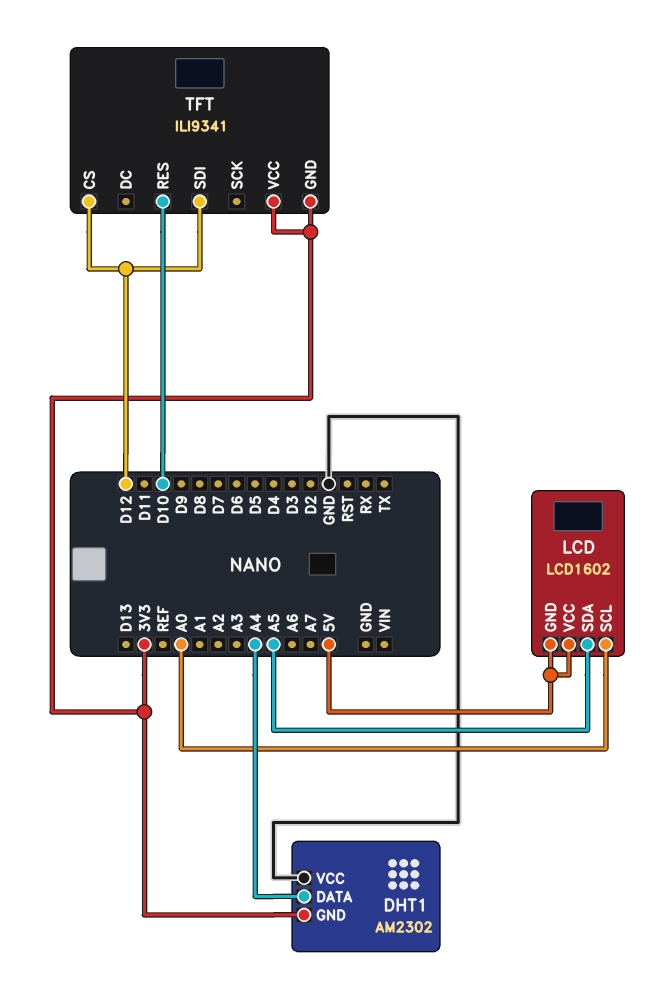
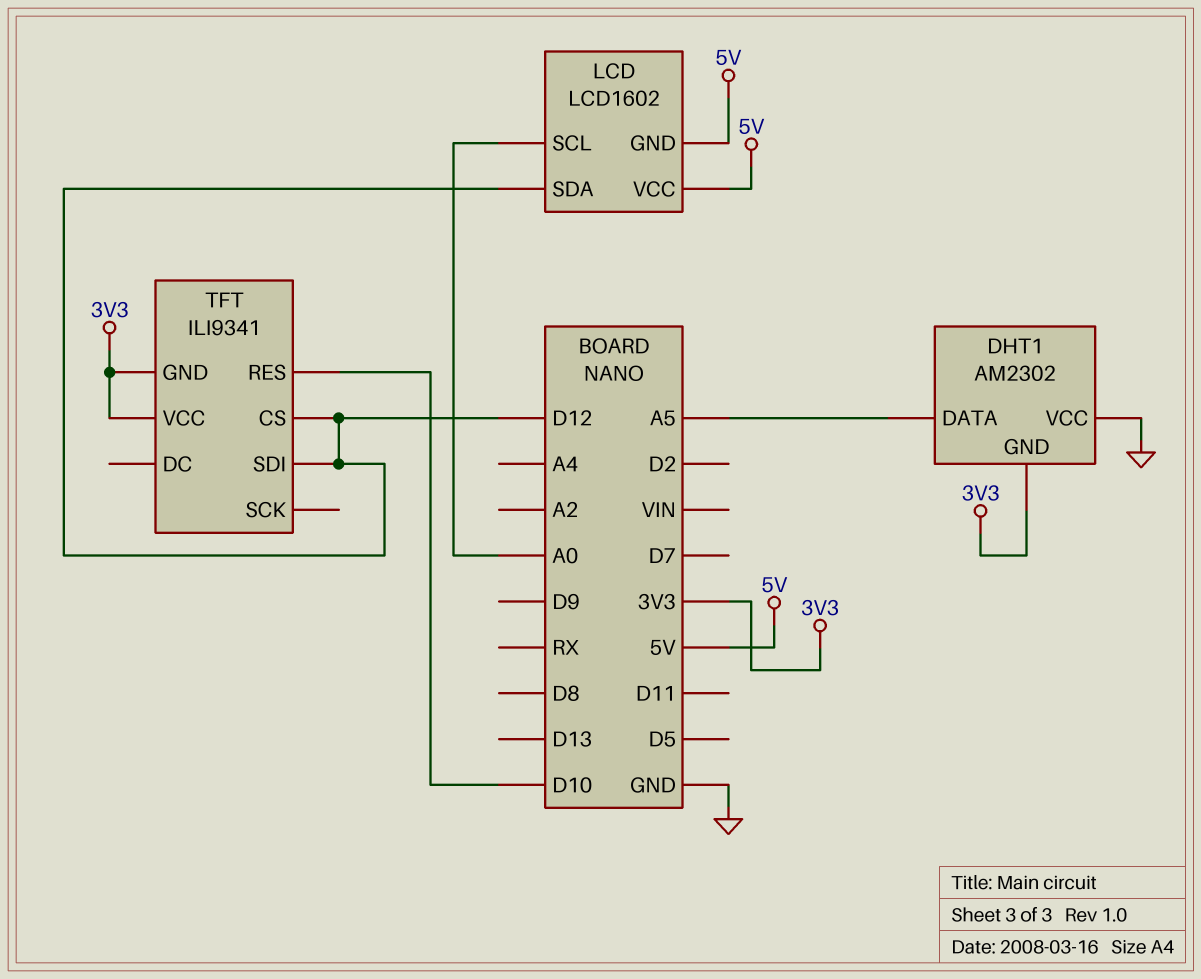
DHT1 pin DATA: A4 -> A5
LCD pin SDA: A5 -> D12

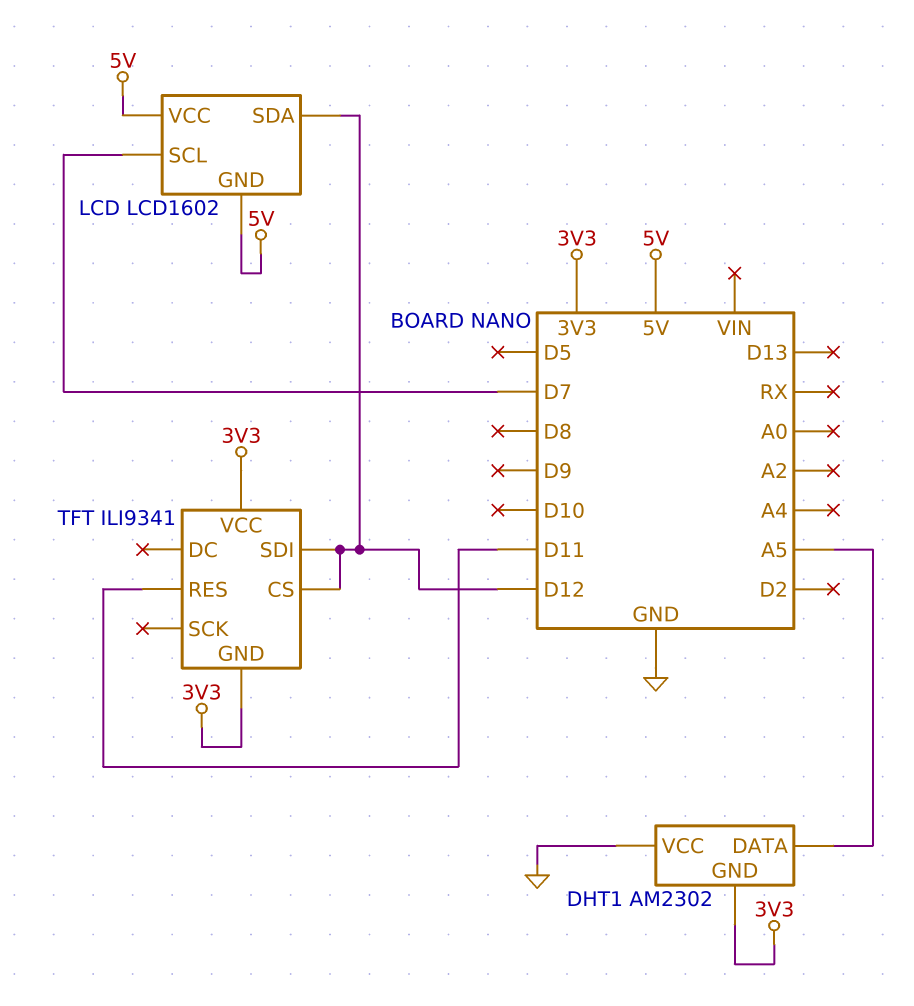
LCD pin SCL: A0 -> D7
TFT pin RES: D10 -> D11

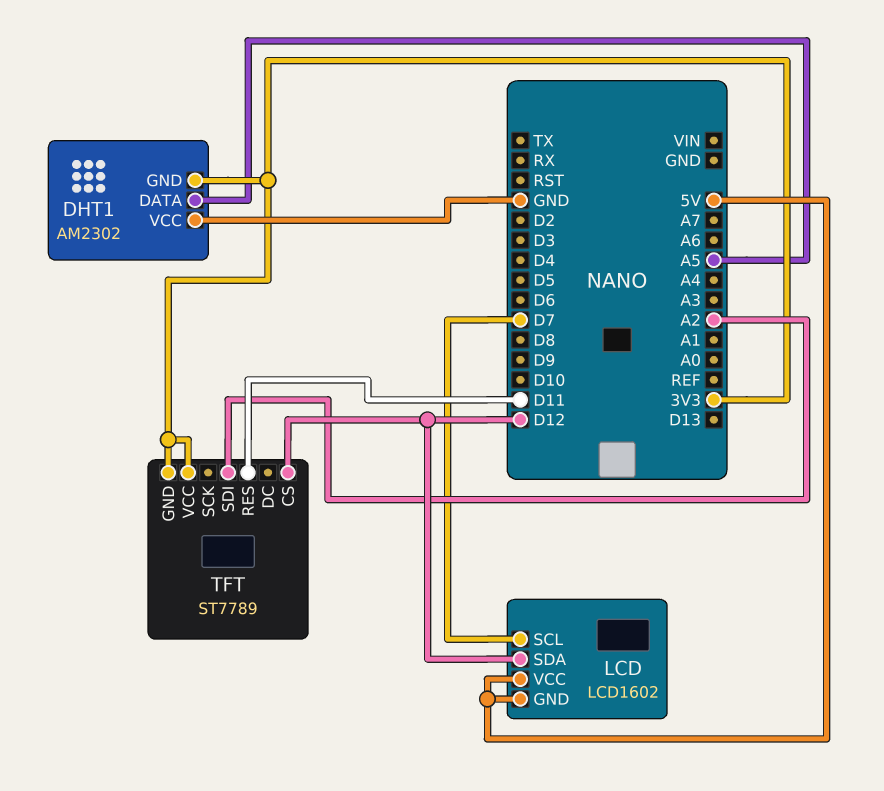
TFT: ILI9341 -> ST7789
TFT pin SDI: D12 -> A2

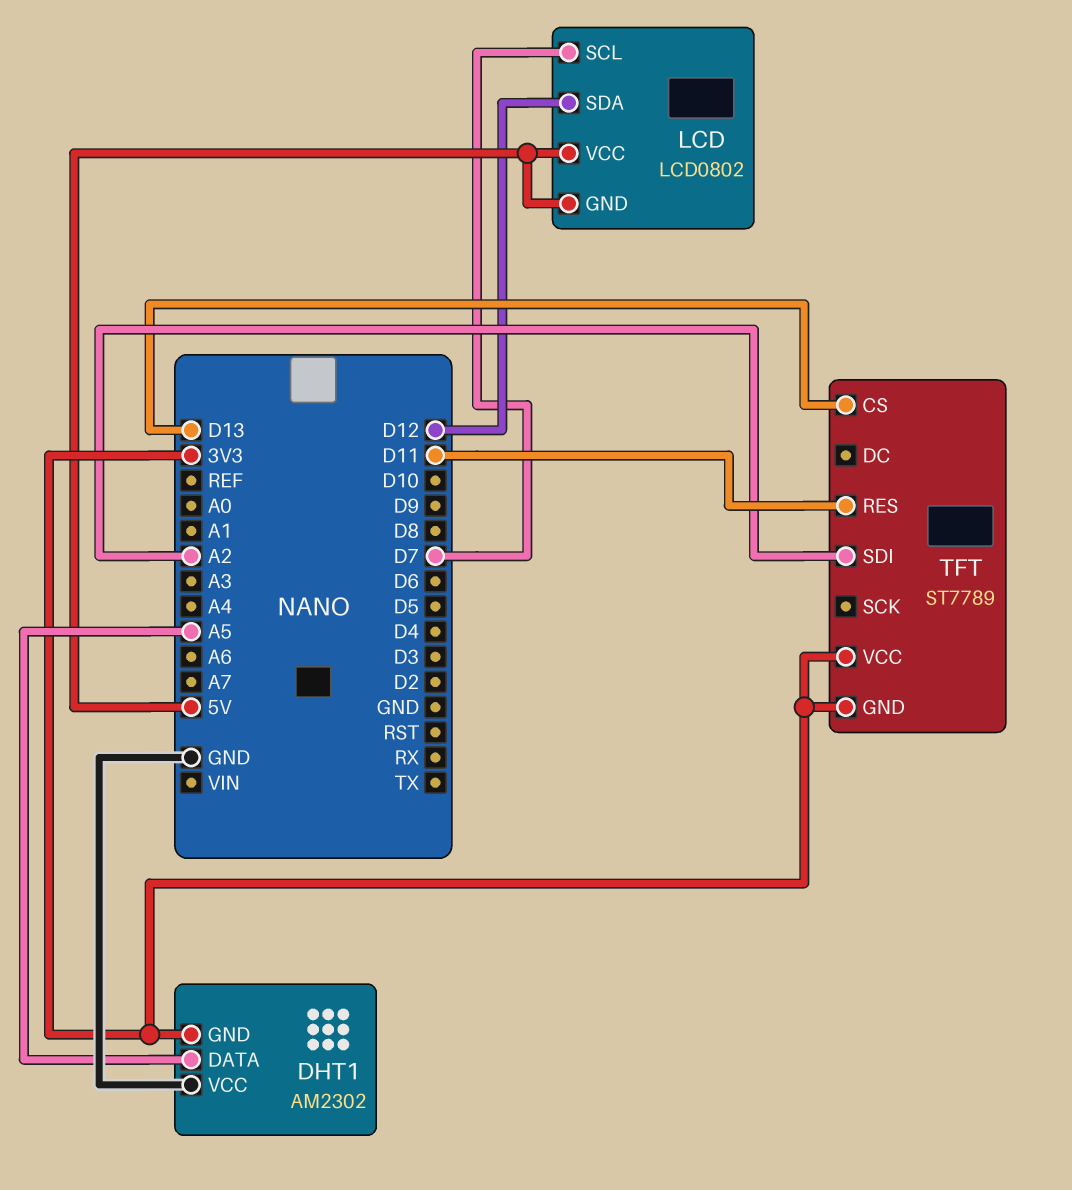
LCD: LCD1602 -> LCD0802
TFT pin CS: D12 -> D13

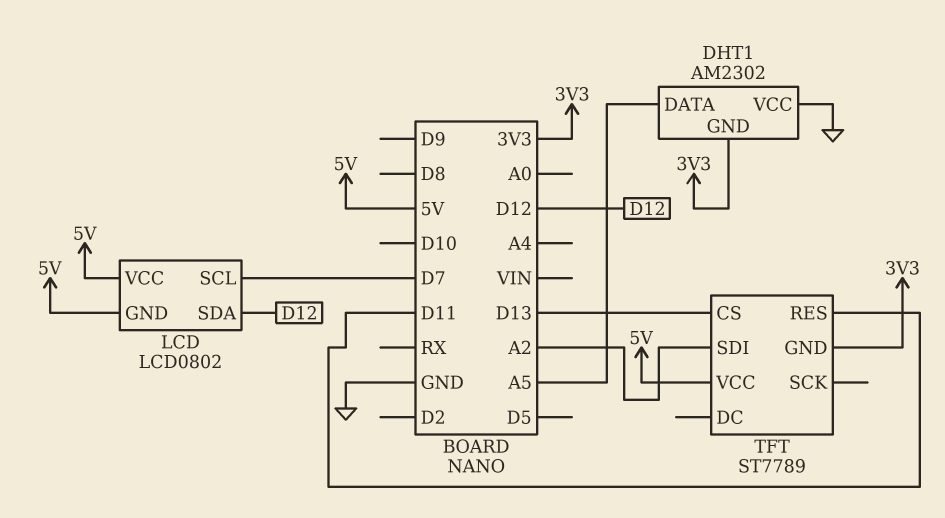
TFT pin VCC: 3V3 -> 5V

